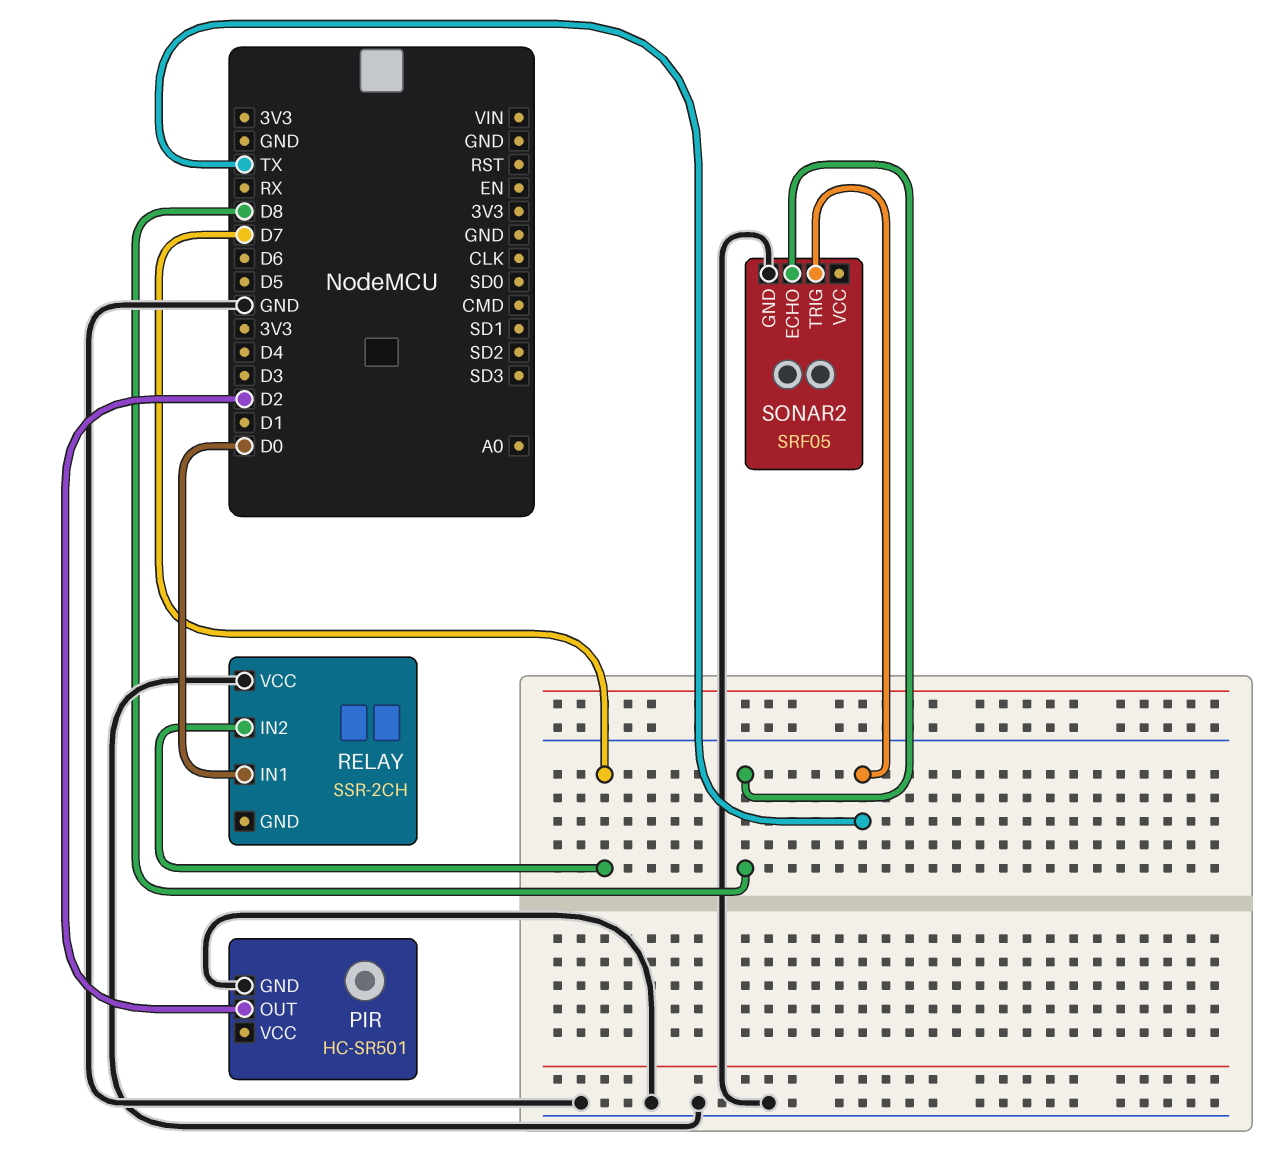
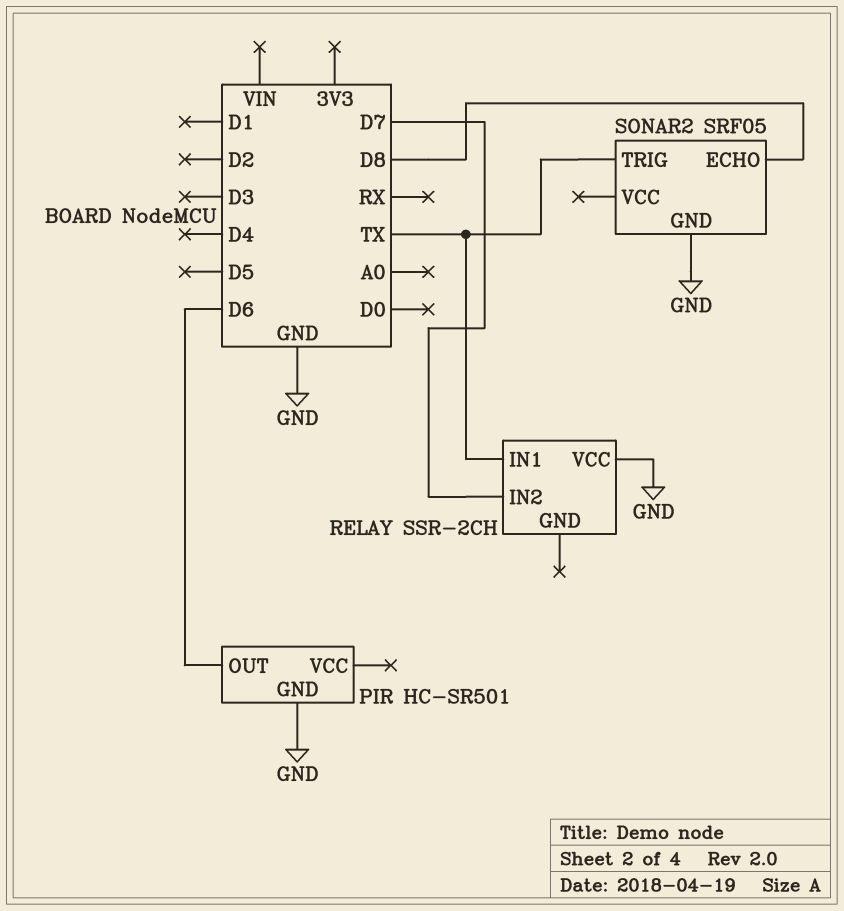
PIR pin OUT: D2 -> D6
RELAY pin IN1: D0 -> TX

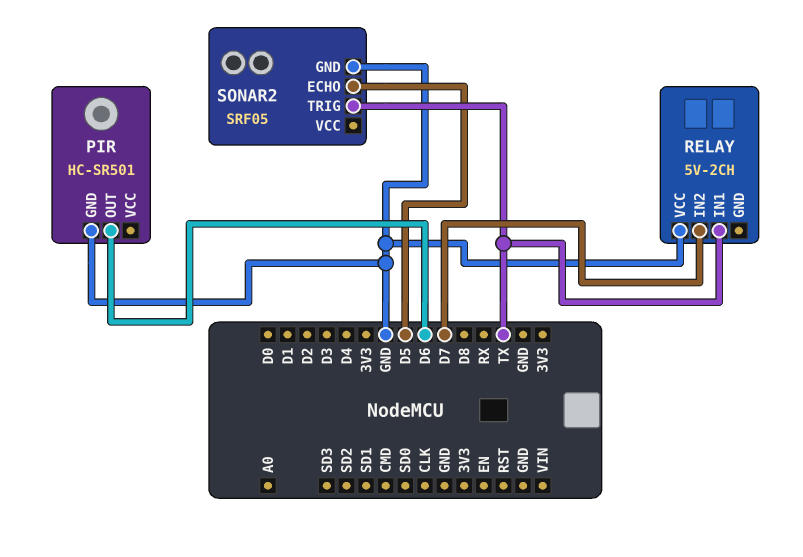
RELAY: SSR-2CH -> 5V-2CH
SONAR2 pin ECHO: D8 -> D5

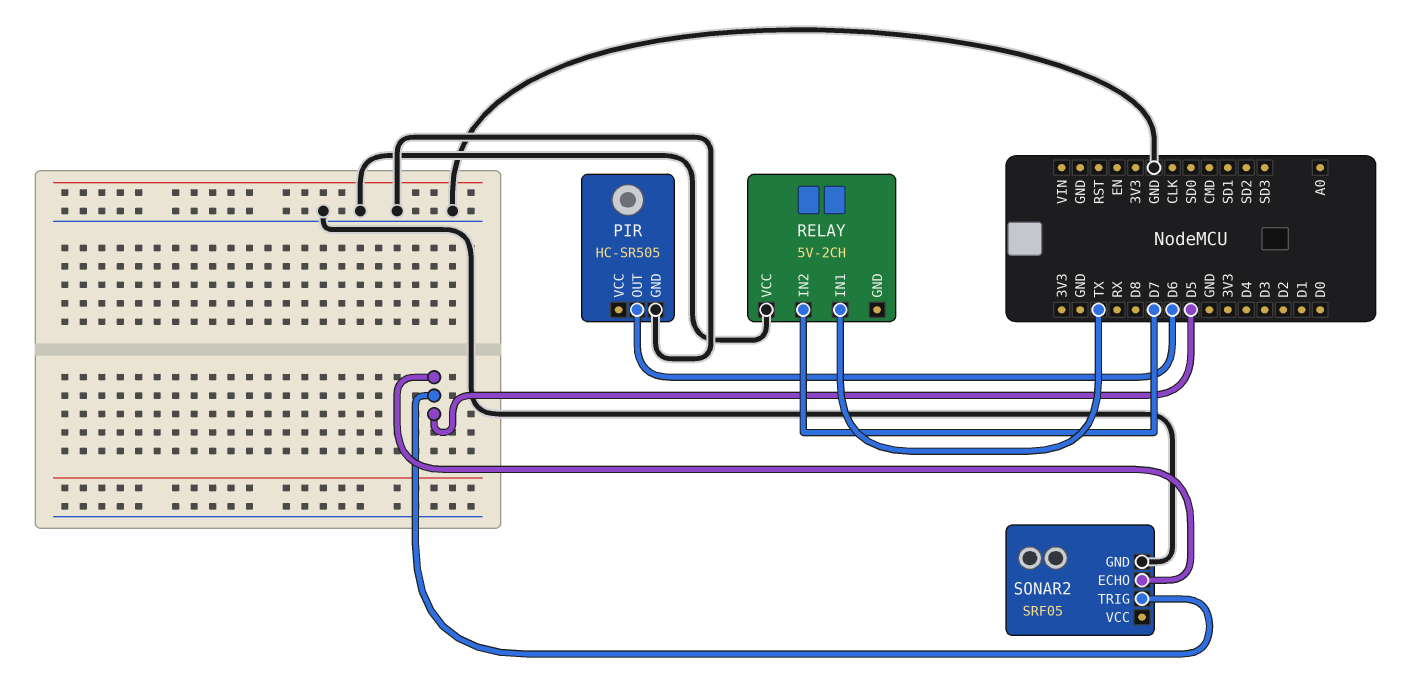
PIR: HC-SR501 -> HC-SR505
SONAR2 pin TRIG: TX -> D5

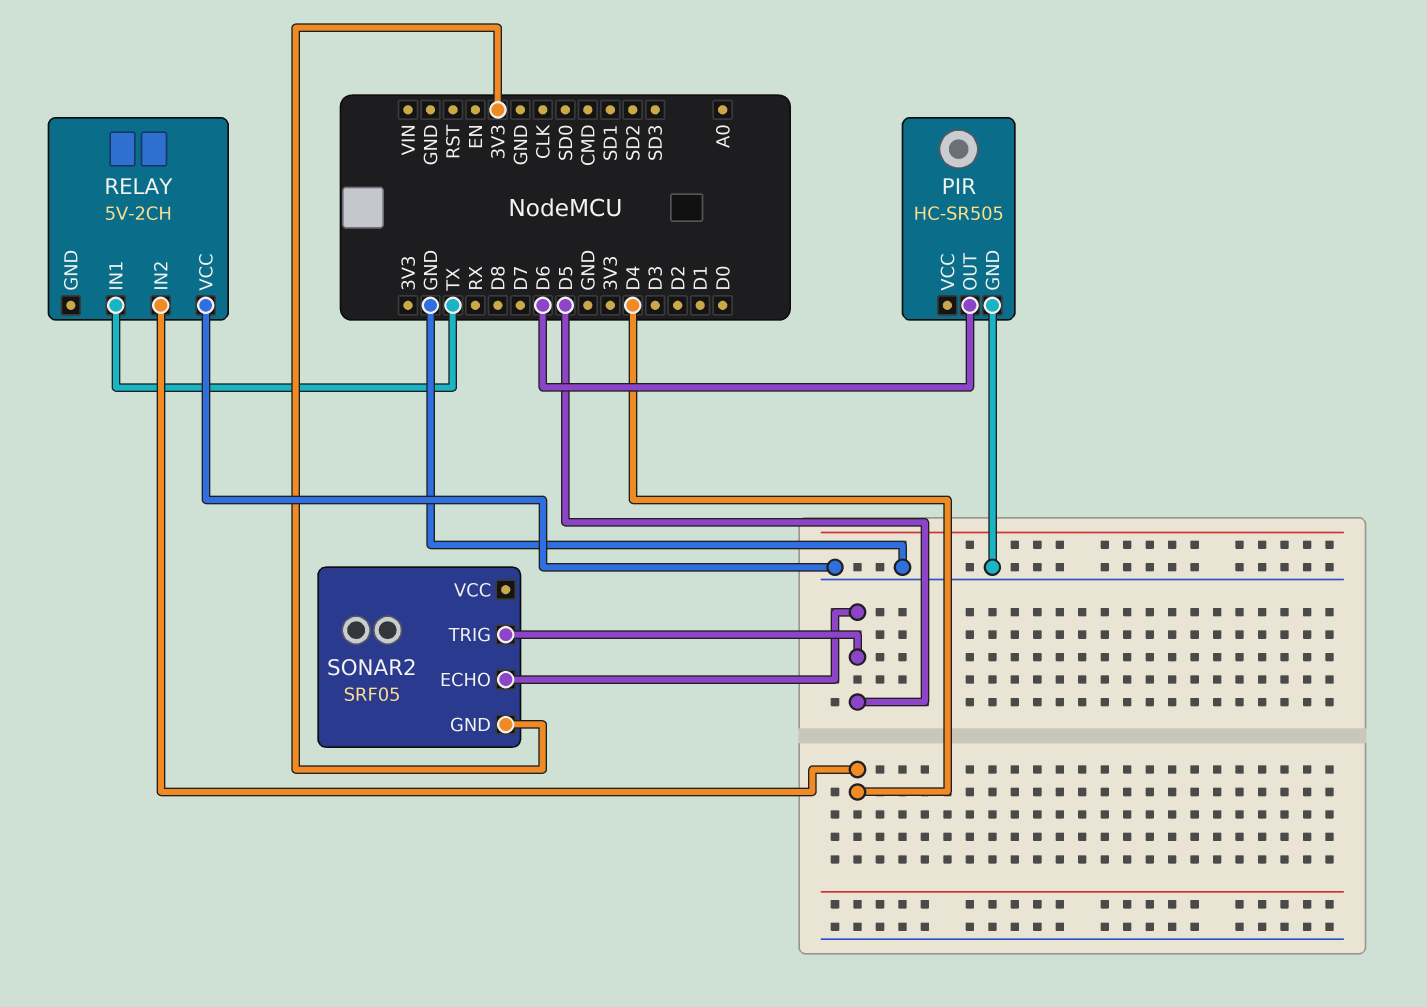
RELAY pin IN2: D7 -> D4
SONAR2 pin GND: GND -> 3V3

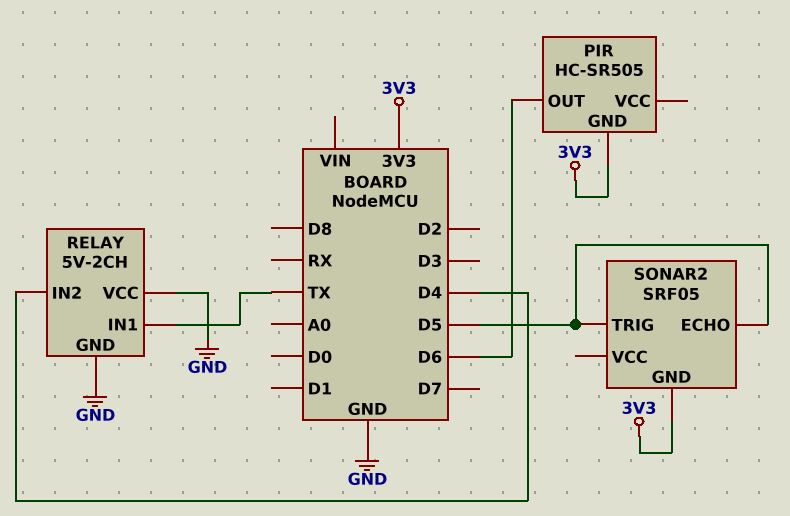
PIR pin GND: GND -> 3V3
RELAY pin GND: none -> GND

